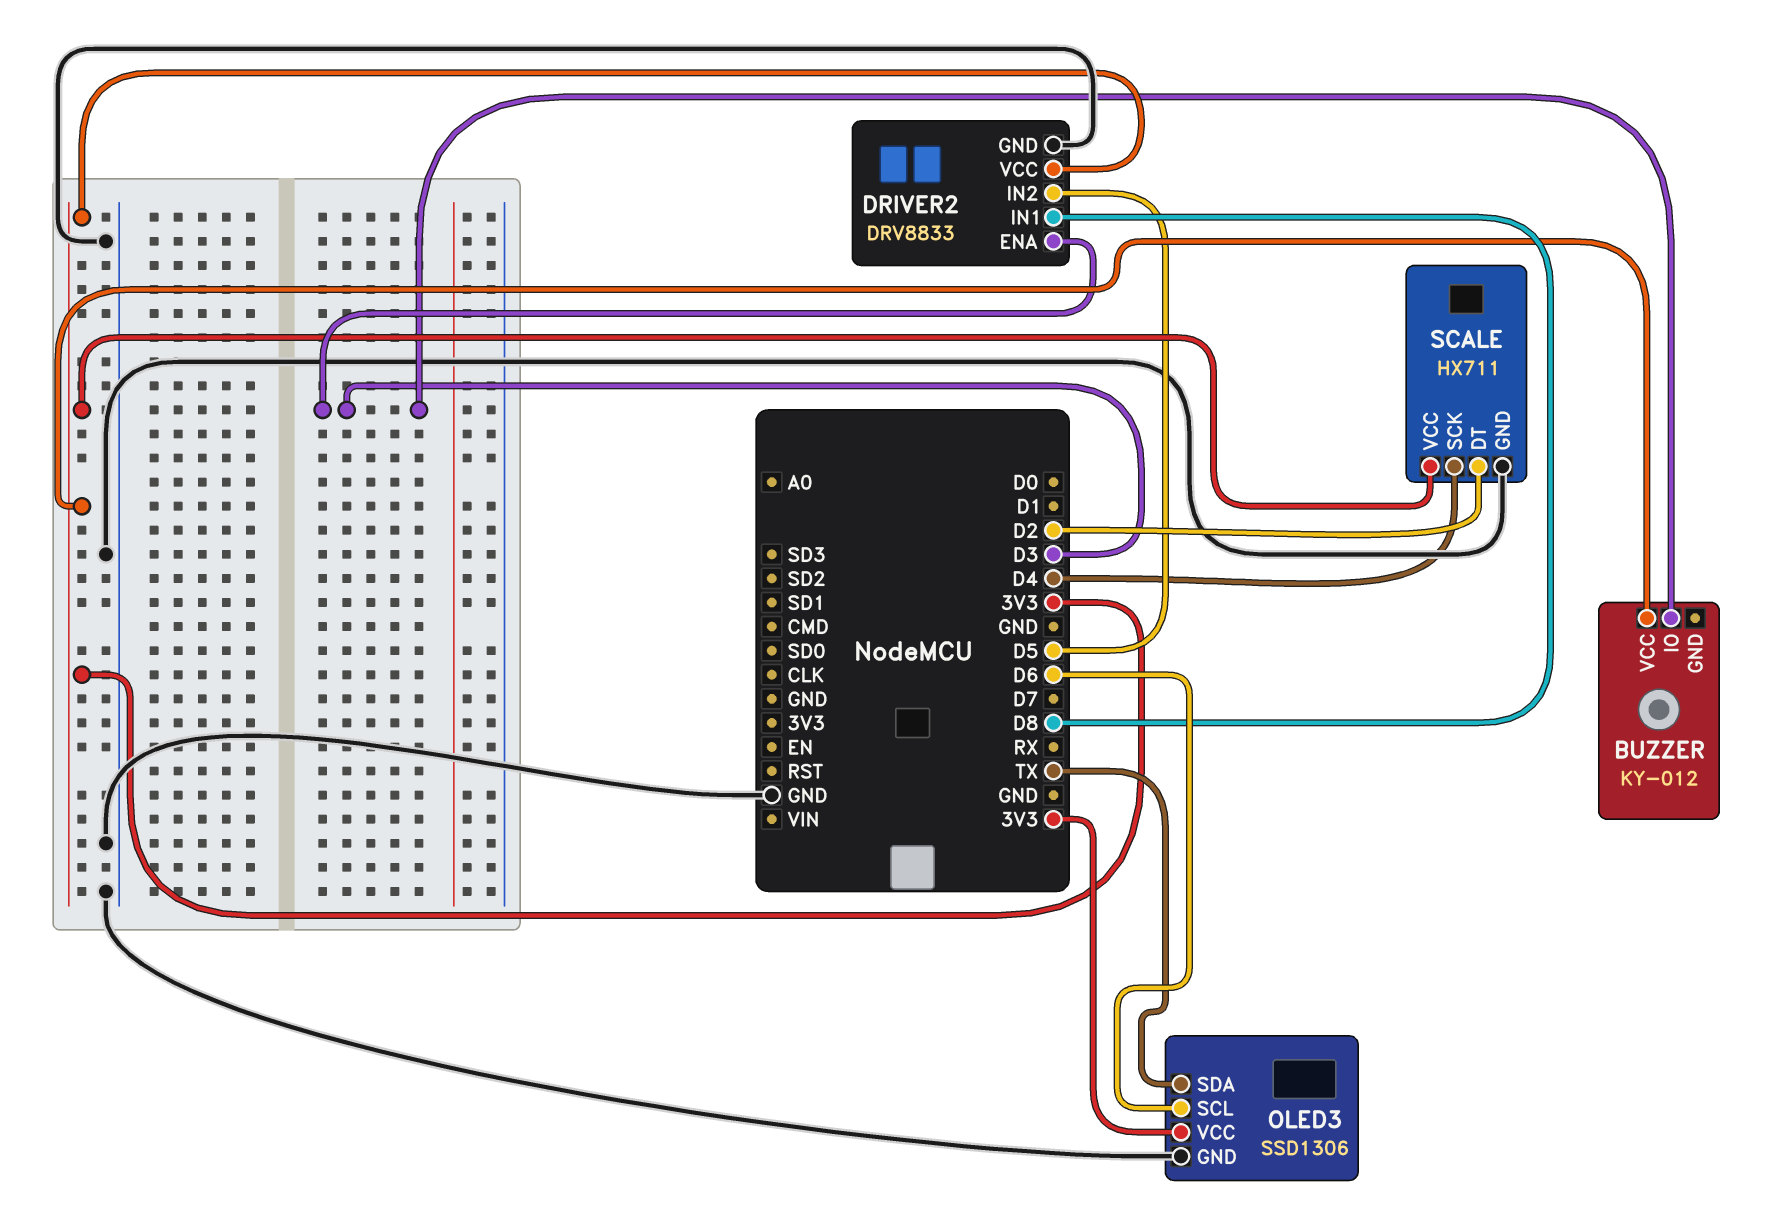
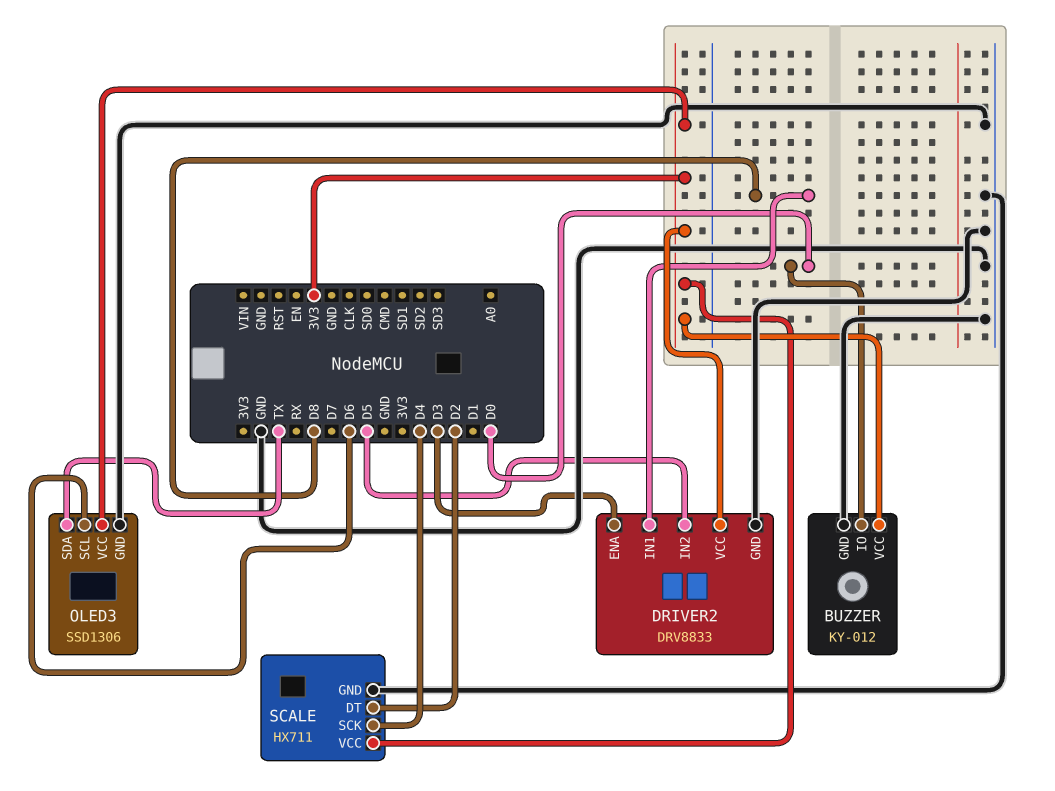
BUZZER pin GND: none -> GND
BUZZER pin IO: D3 -> D0

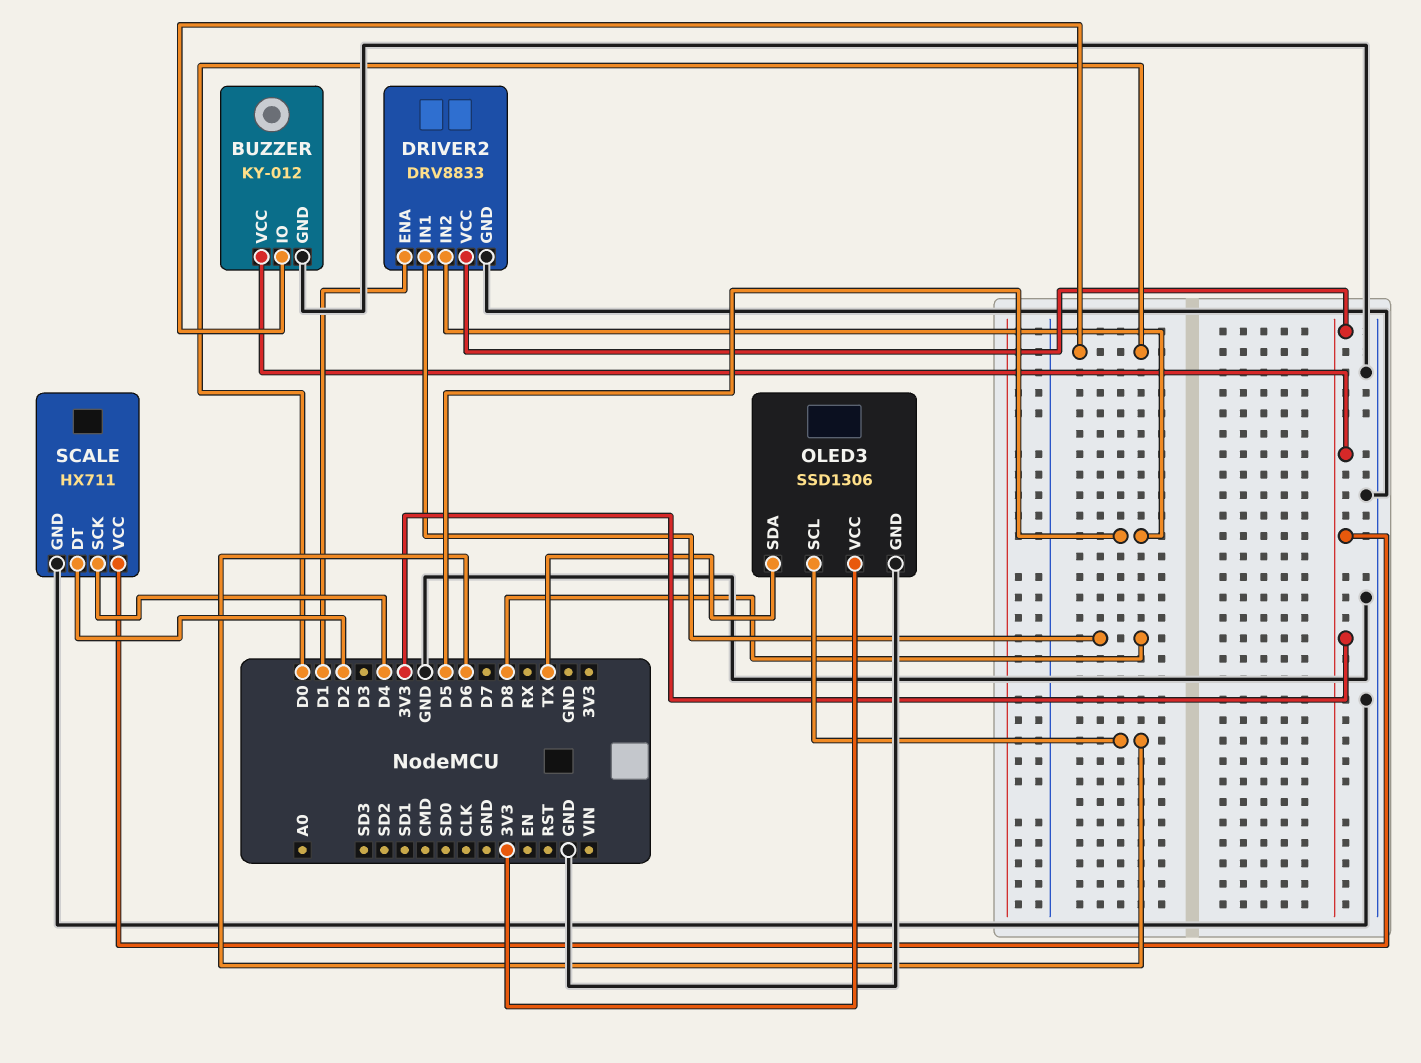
DRIVER2 pin ENA: D3 -> D1

